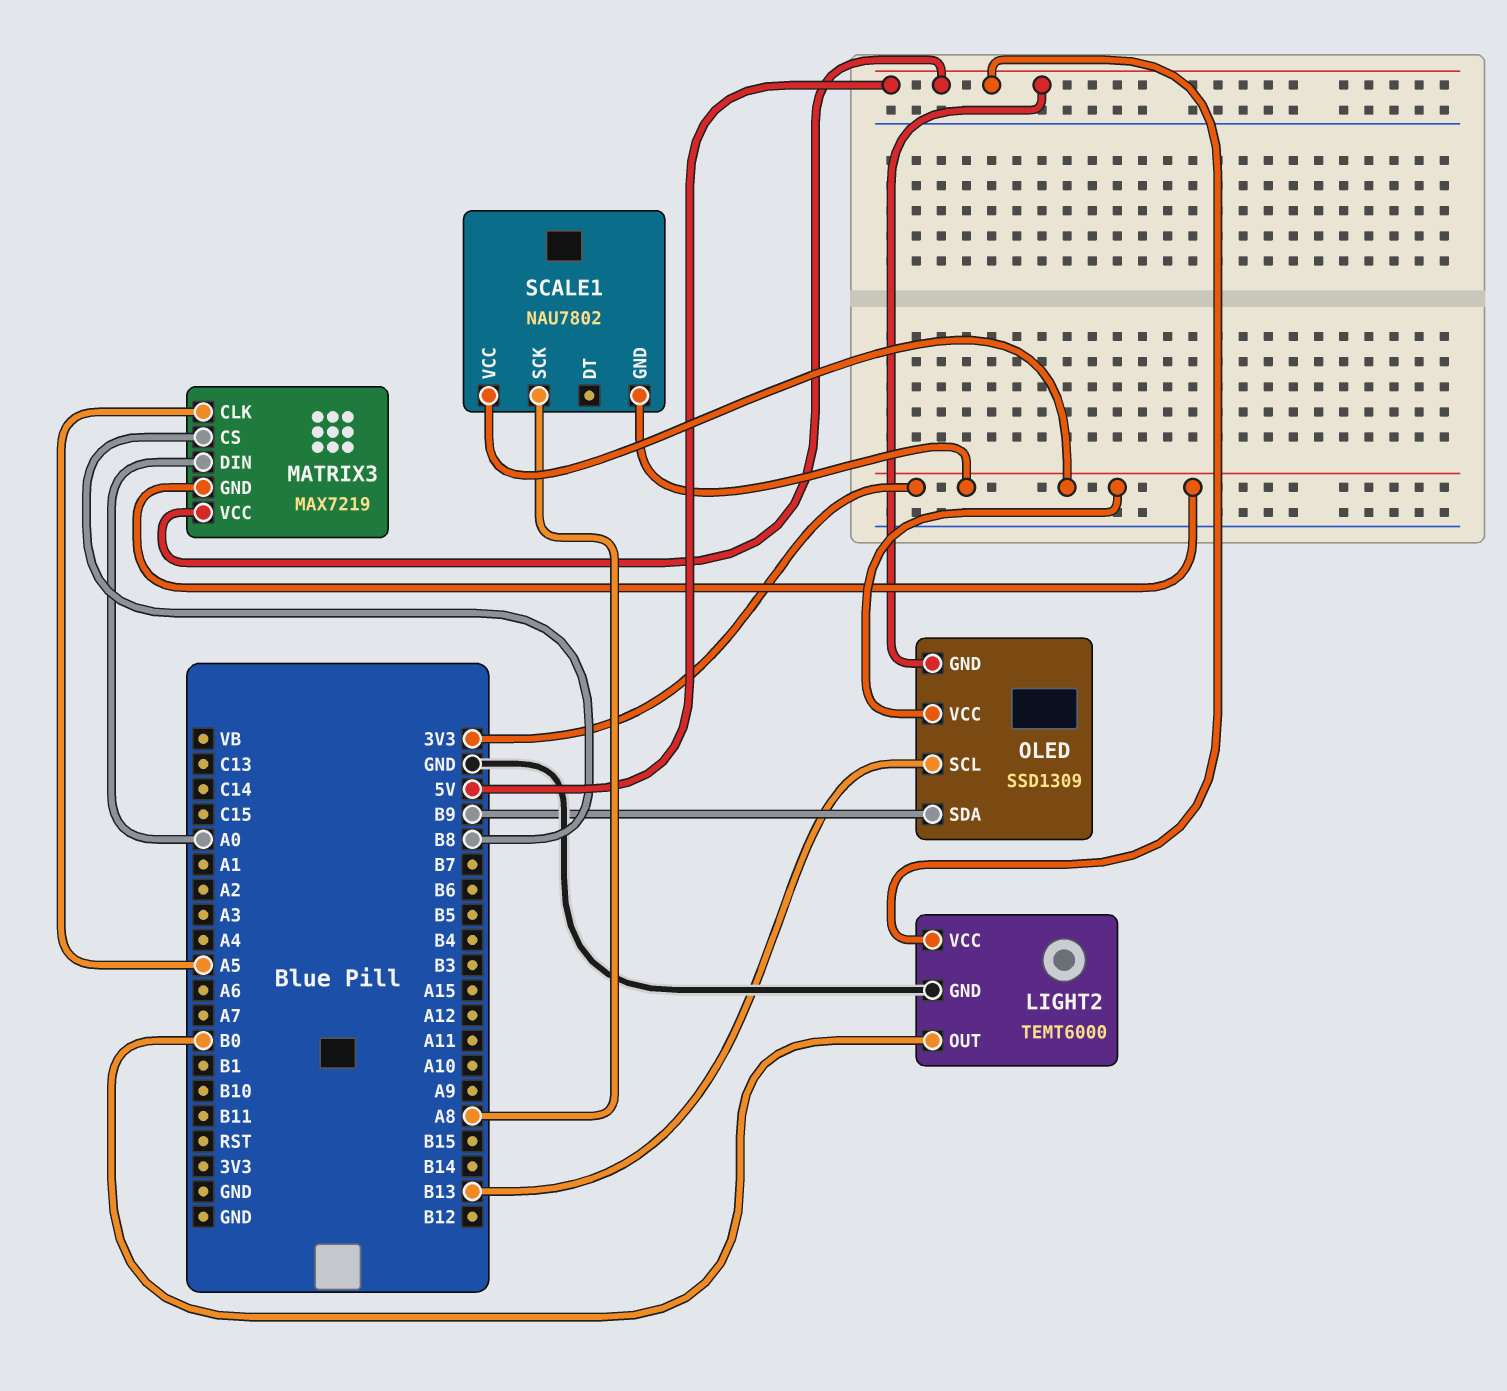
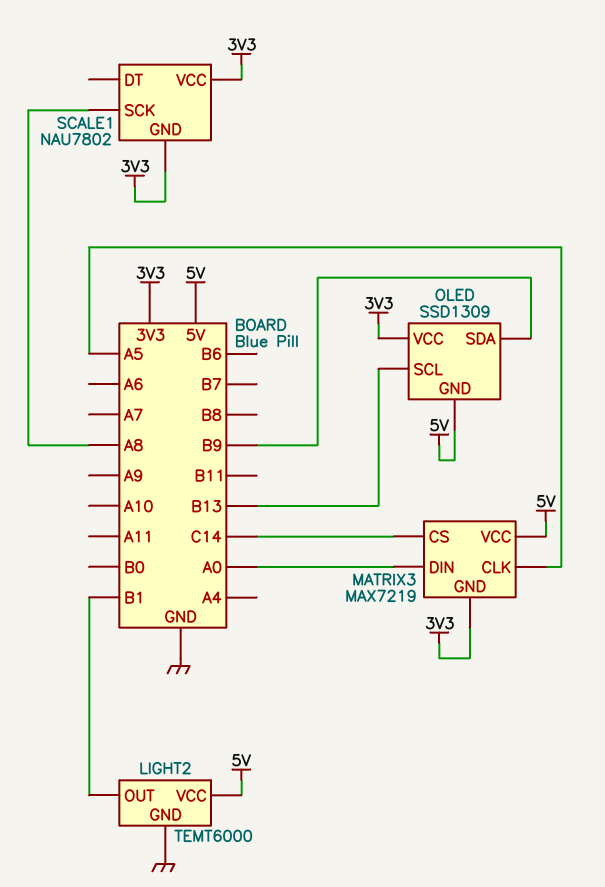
LIGHT2 pin OUT: B0 -> B1
MATRIX3 pin CS: B8 -> C14

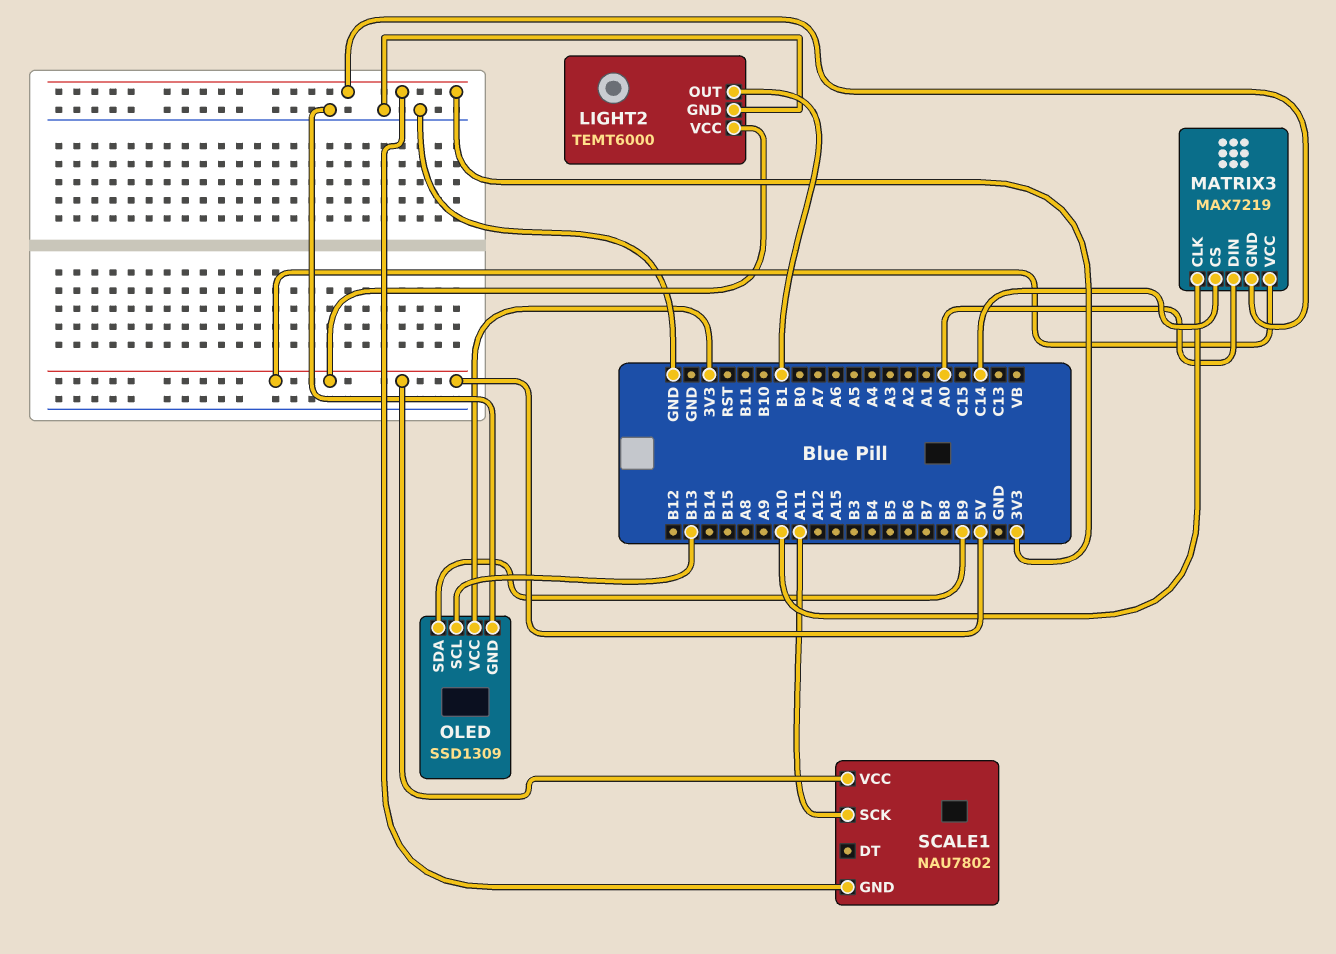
MATRIX3 pin CLK: A5 -> A10
OLED pin GND: 5V -> GND
SCALE1 pin SCK: A8 -> A11
SCALE1 pin VCC: 3V3 -> 5V

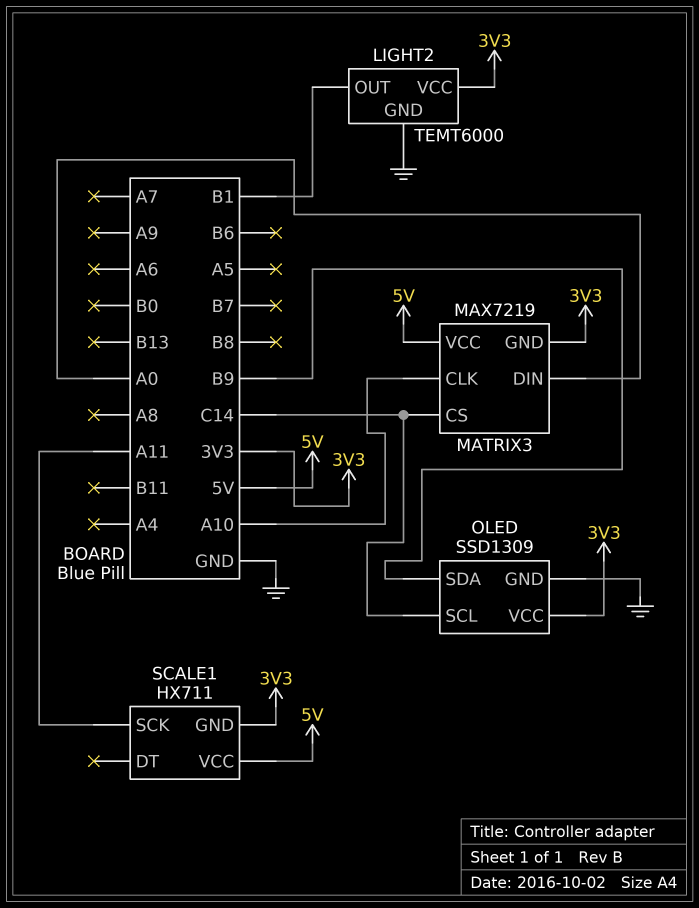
LIGHT2 pin VCC: 5V -> 3V3
OLED pin SCL: B13 -> C14
SCALE1: NAU7802 -> HX711

